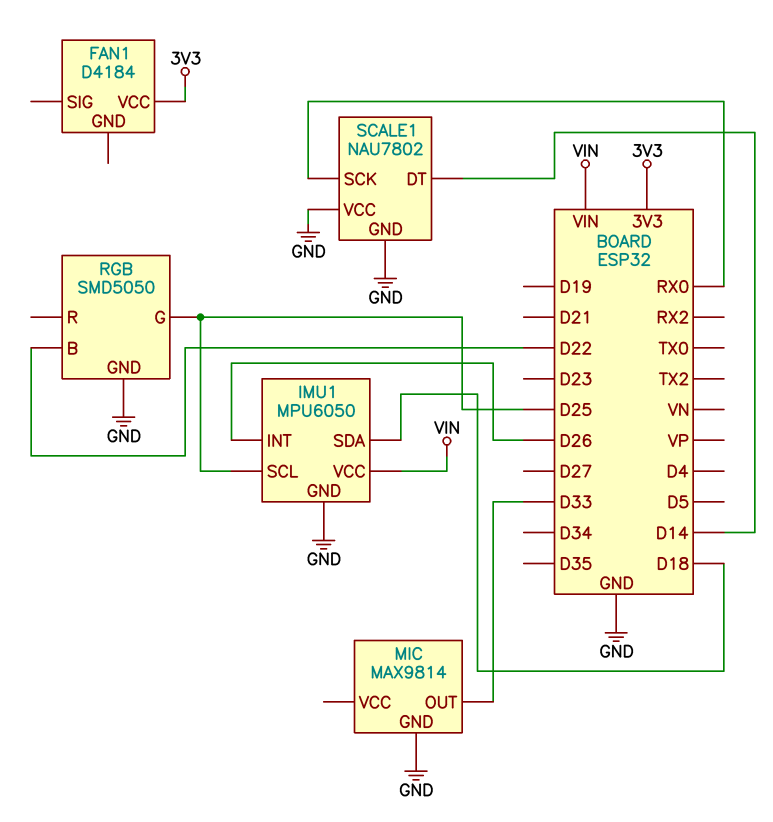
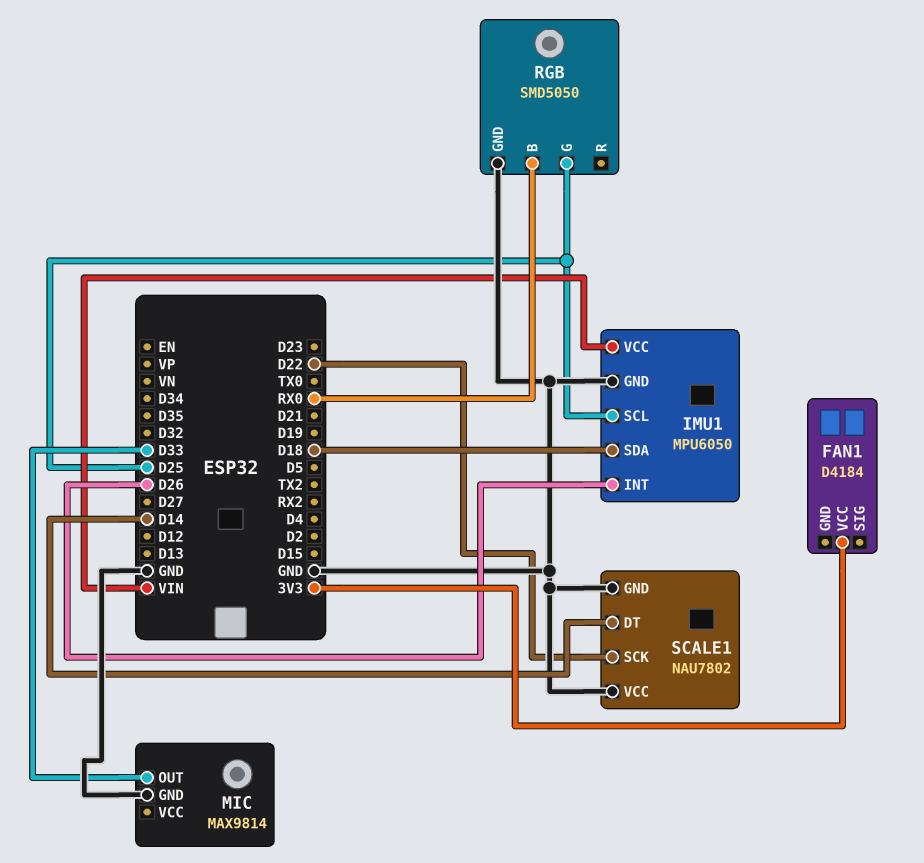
RGB pin B: D22 -> RX0
SCALE1 pin SCK: RX0 -> D22

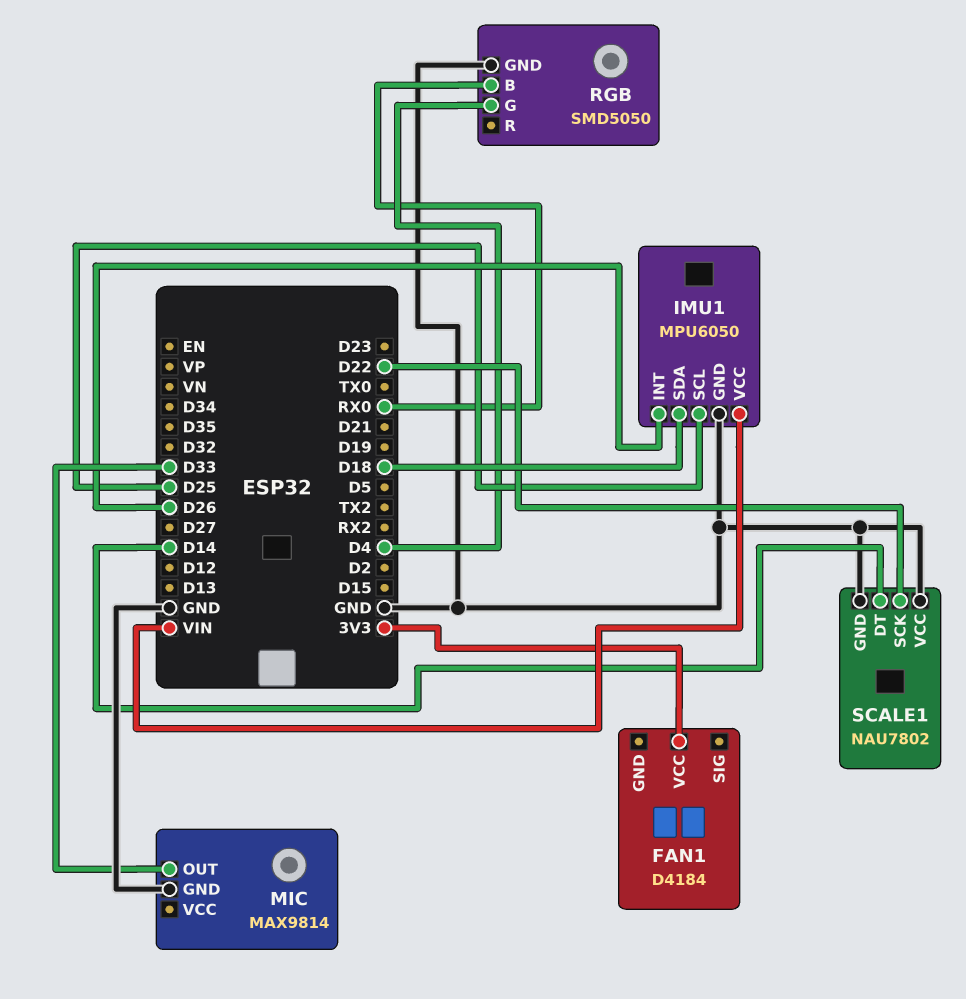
RGB pin G: D25 -> D4

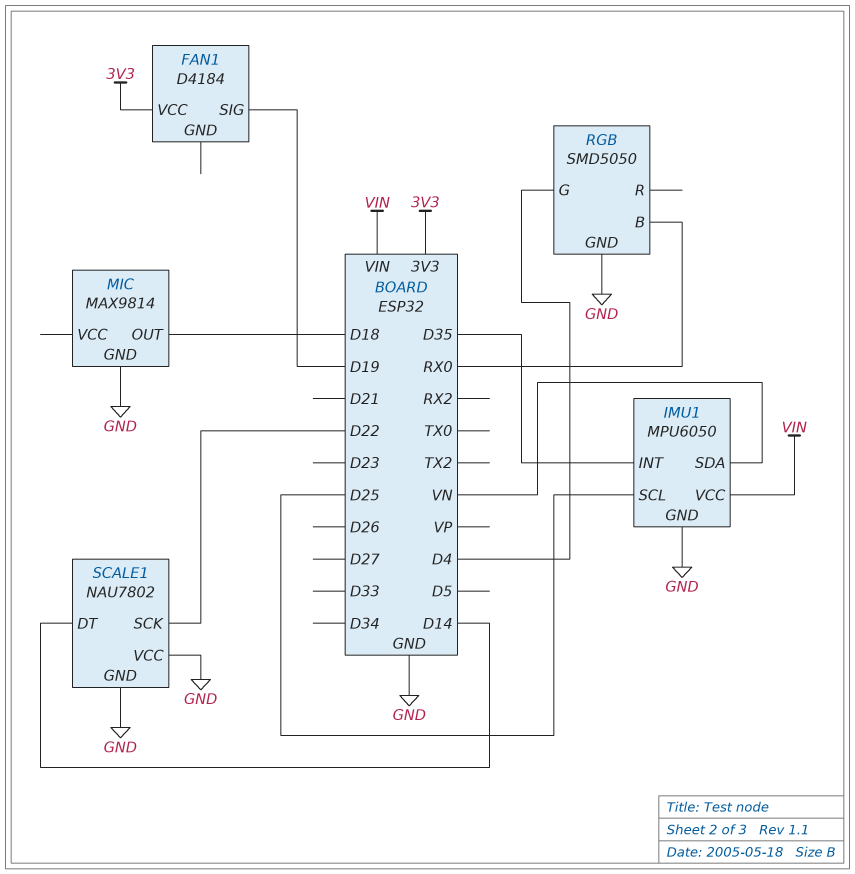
FAN1 pin SIG: none -> D19
IMU1 pin INT: D26 -> D35
IMU1 pin SDA: D18 -> VN
MIC pin OUT: D33 -> D18

